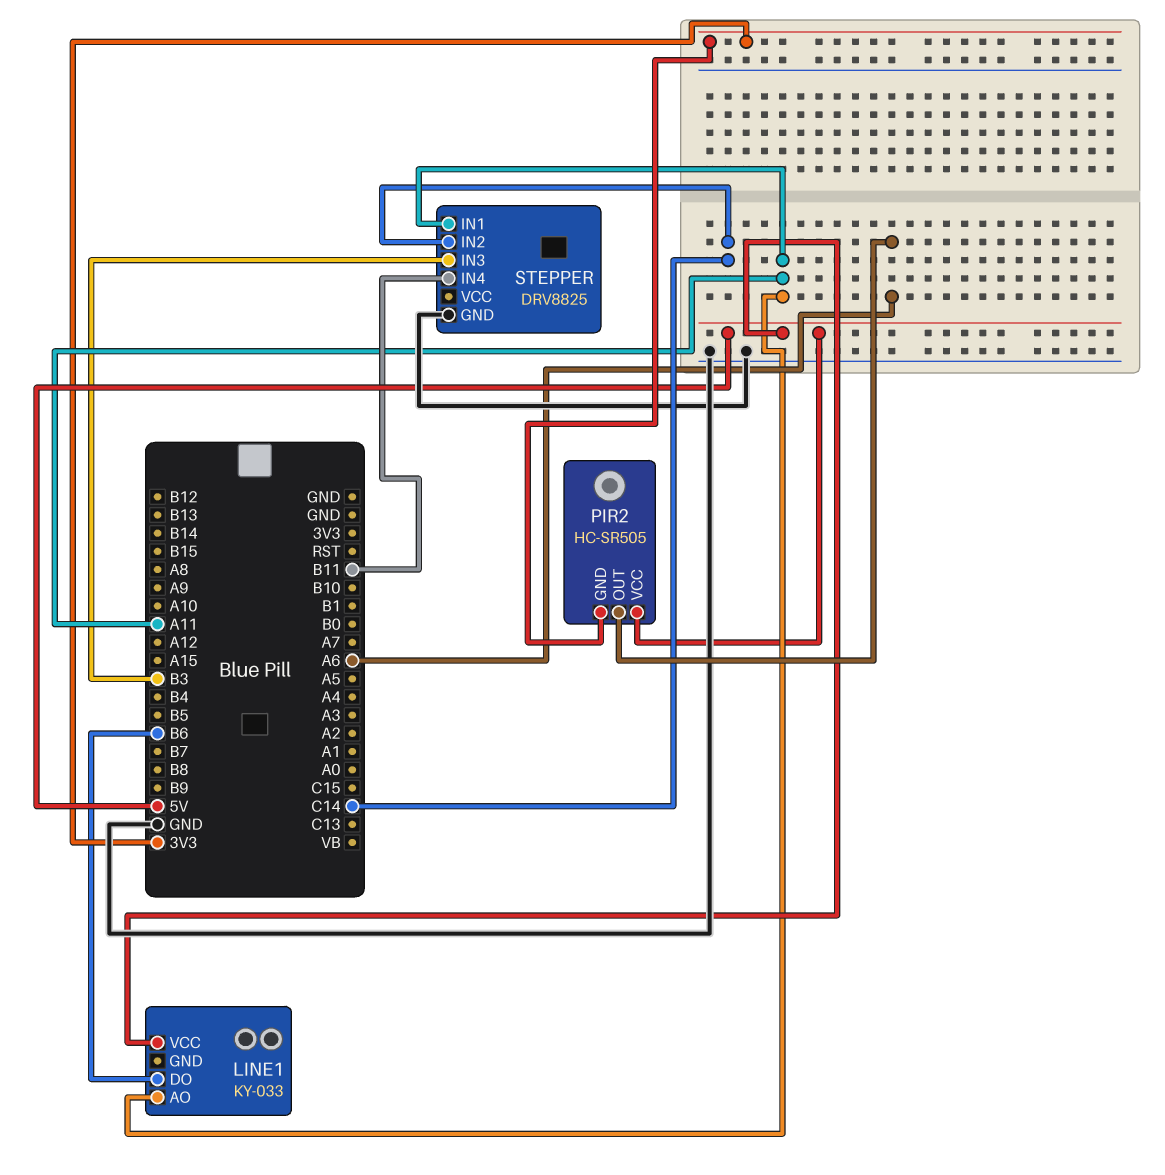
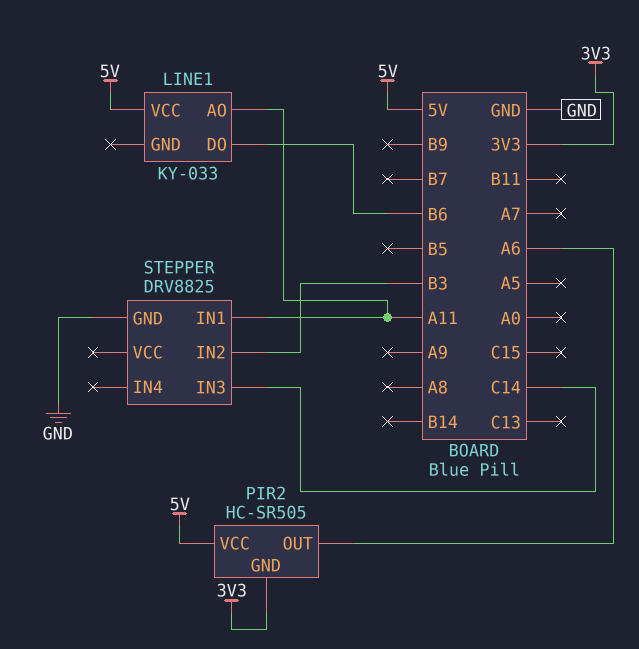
STEPPER pin IN2: C14 -> B3
STEPPER pin IN3: B3 -> C14
STEPPER pin IN4: B11 -> none

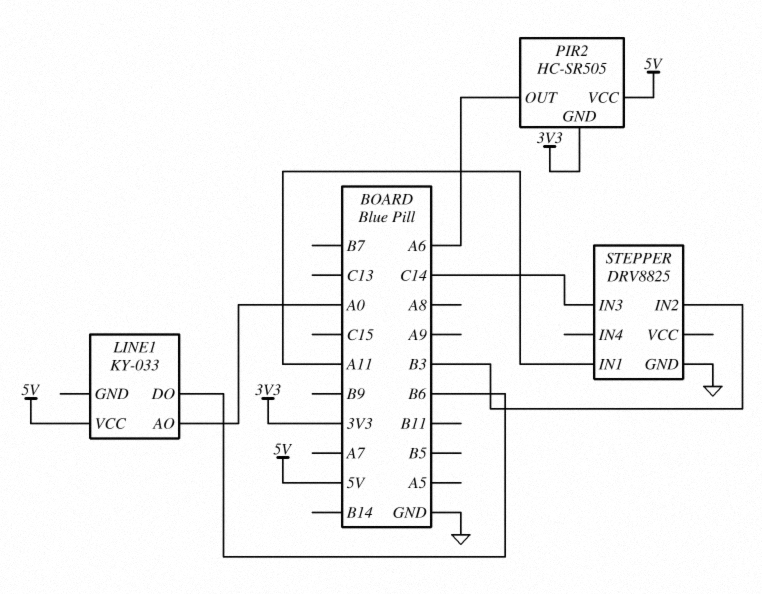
LINE1 pin AO: A11 -> A0

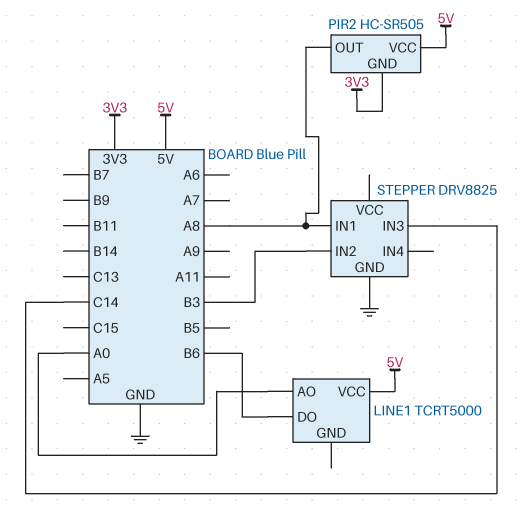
LINE1: KY-033 -> TCRT5000
PIR2 pin OUT: A6 -> A8
STEPPER pin IN1: A11 -> A8

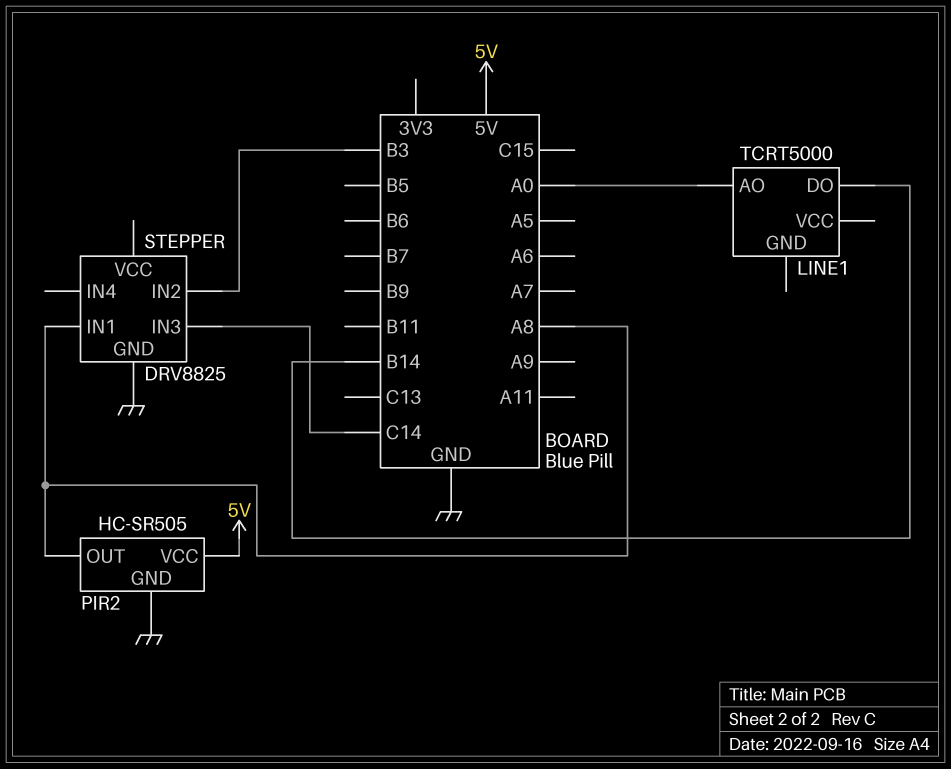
LINE1 pin DO: B6 -> B14
LINE1 pin VCC: 5V -> none
PIR2 pin GND: 3V3 -> GND

